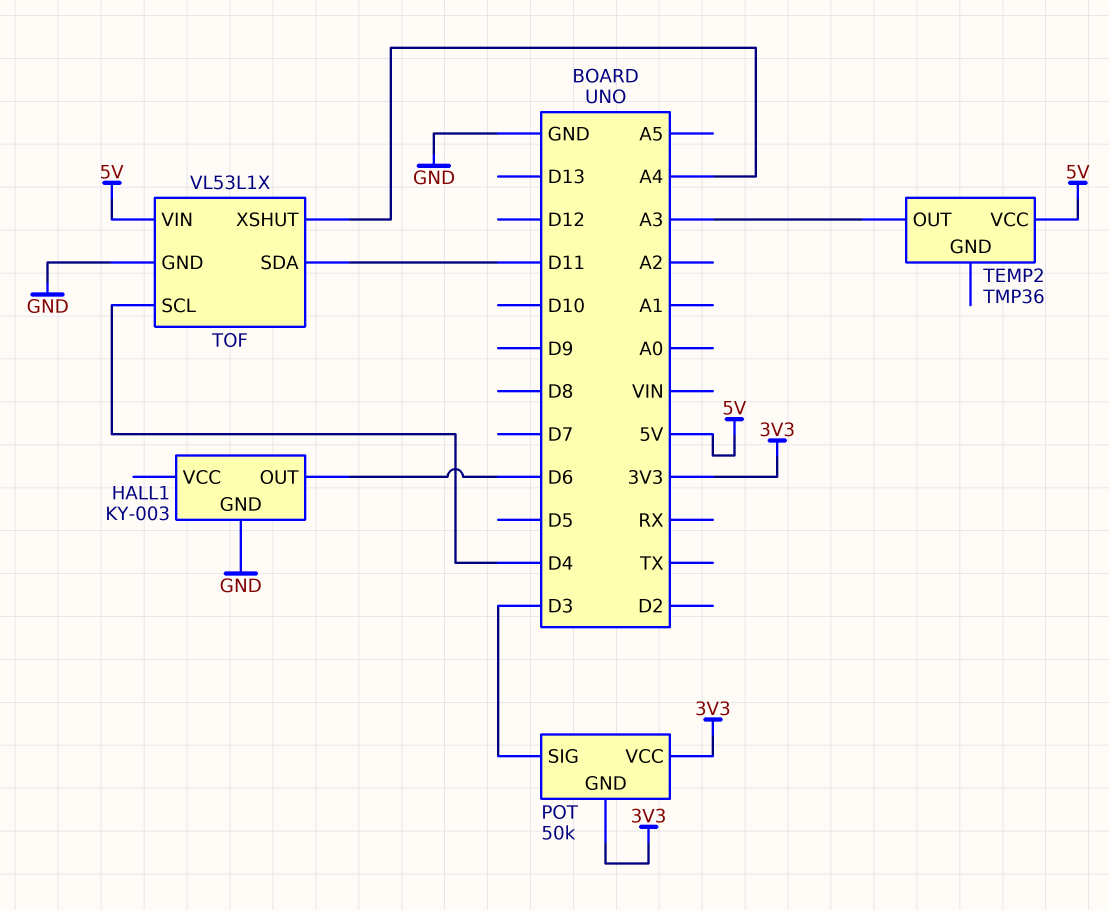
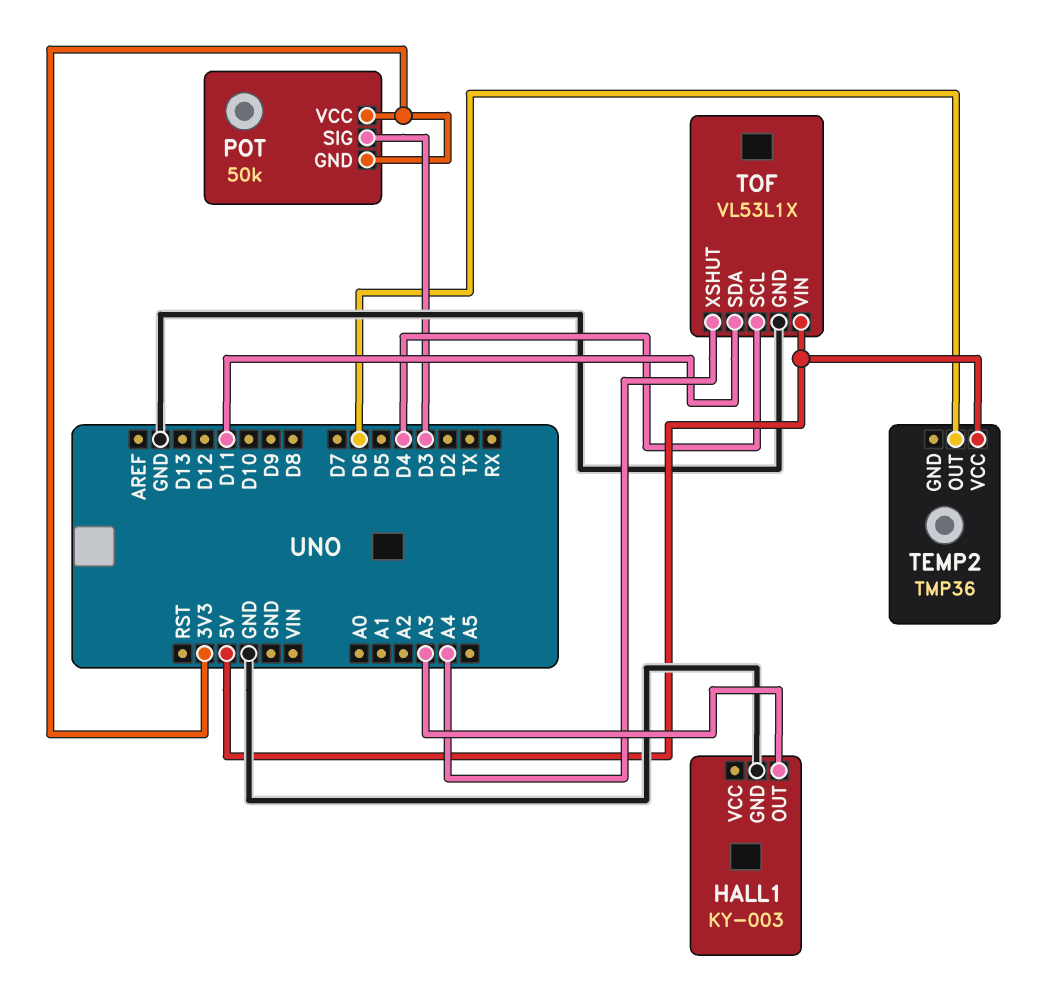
HALL1 pin OUT: D6 -> A3
TEMP2 pin OUT: A3 -> D6

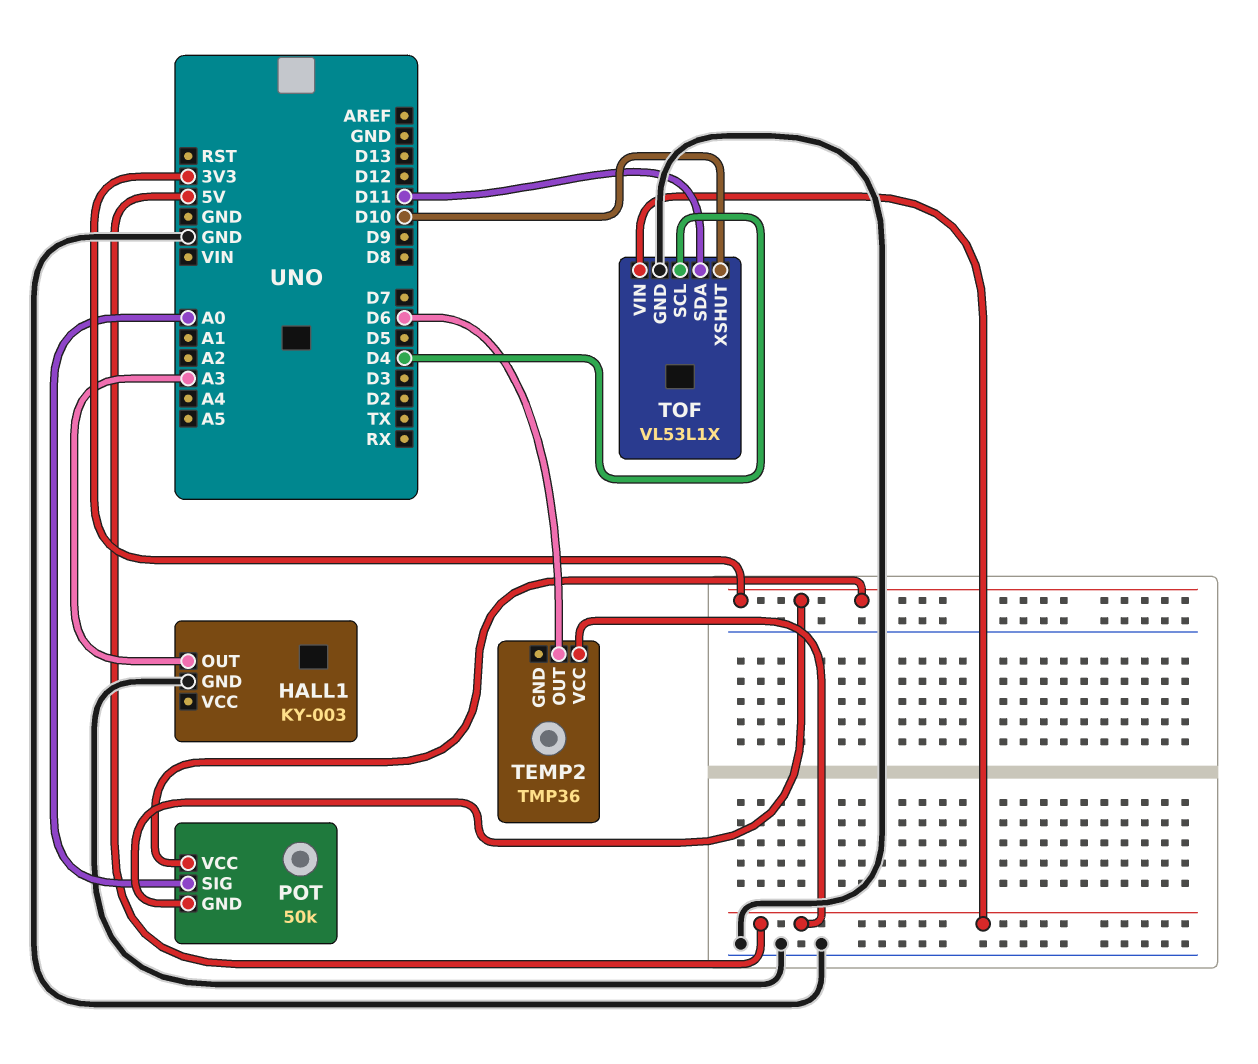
POT pin SIG: D3 -> A0
TOF pin XSHUT: A4 -> D10

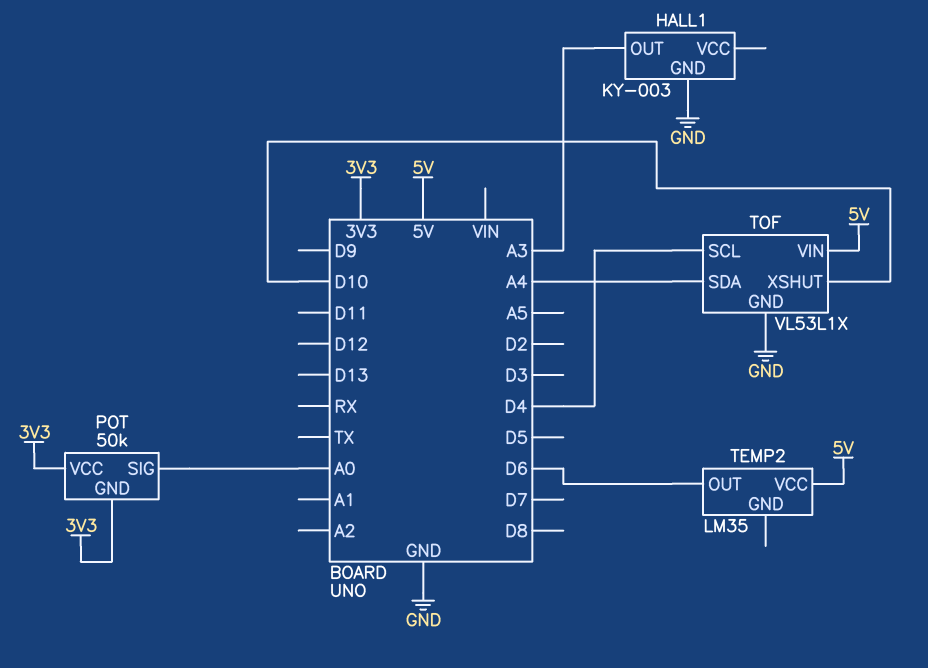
TEMP2: TMP36 -> LM35
TOF pin SDA: D11 -> A4

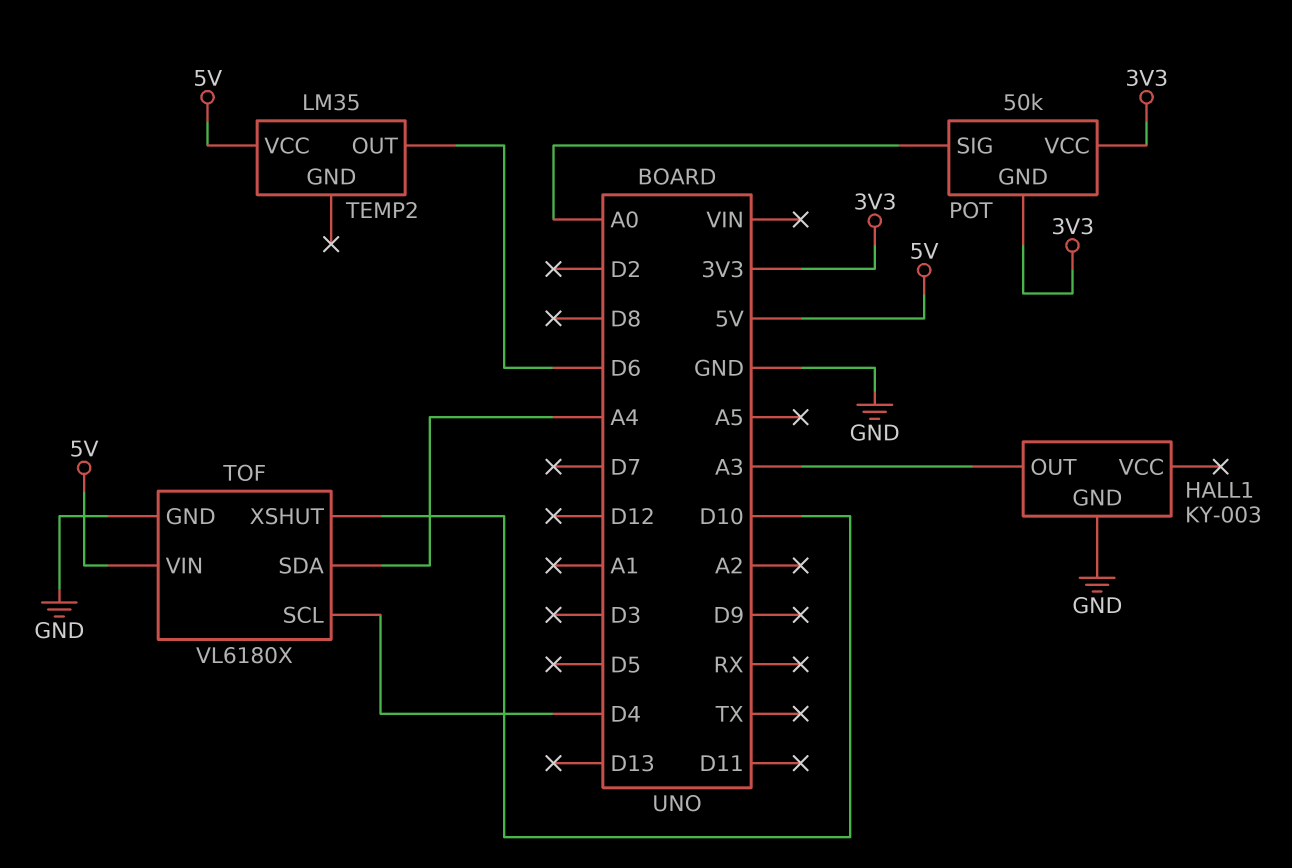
TOF: VL53L1X -> VL6180X

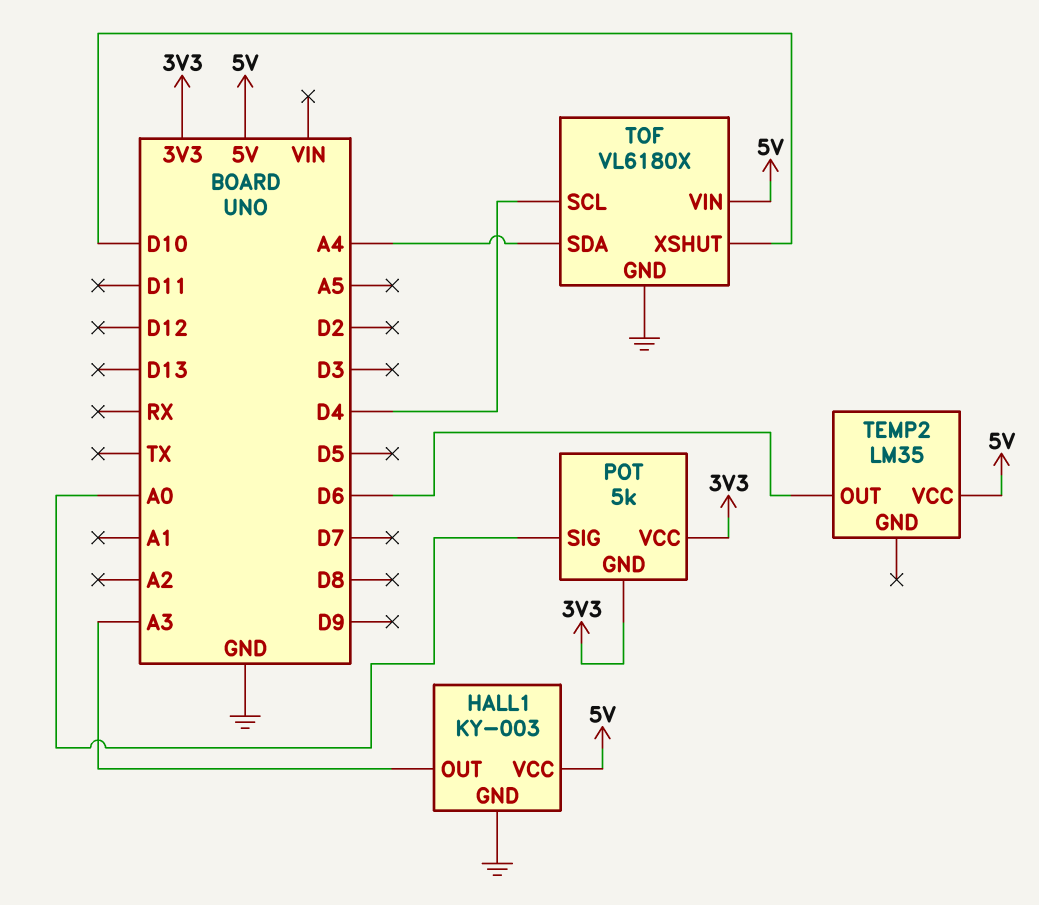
HALL1 pin VCC: none -> 5V
POT: 50k -> 5k

